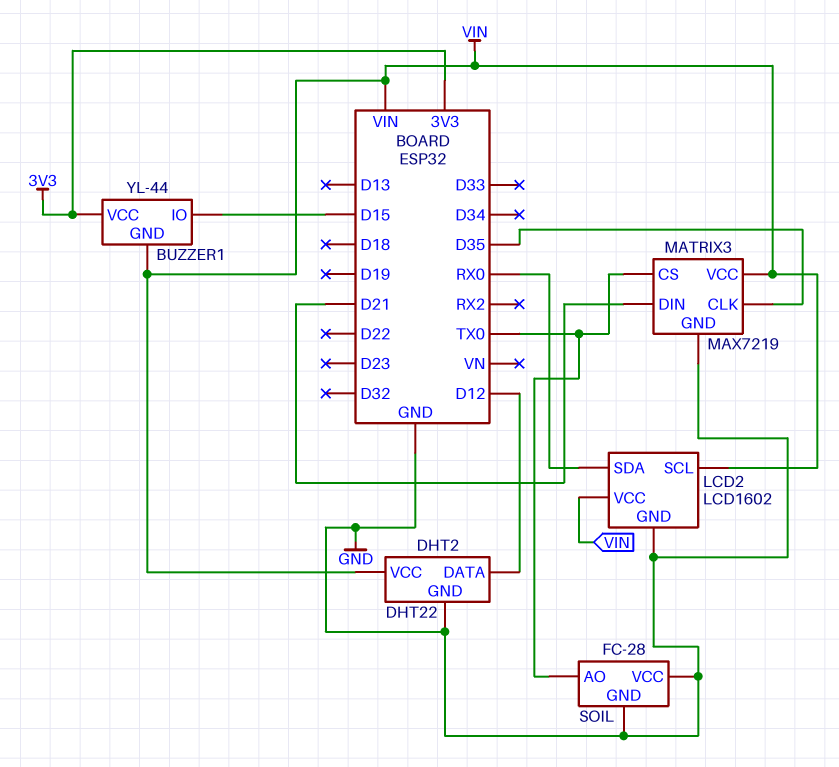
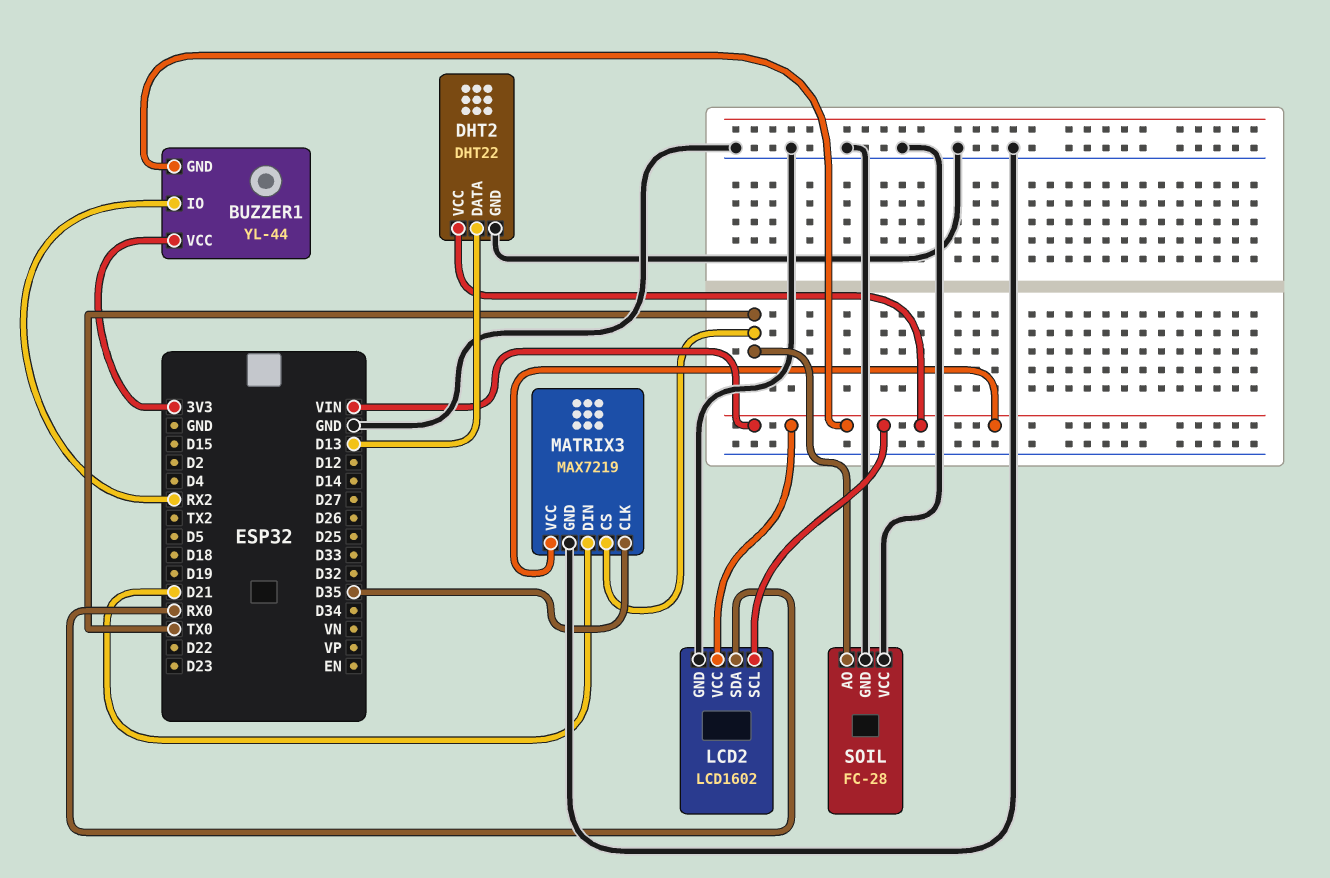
BUZZER1 pin IO: D15 -> RX2
DHT2 pin DATA: D12 -> D13

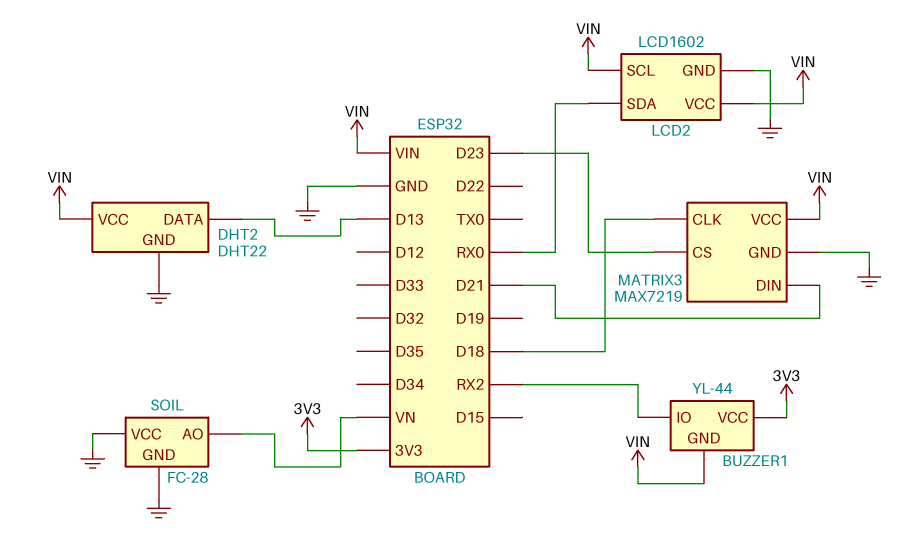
MATRIX3 pin CLK: D35 -> D18
MATRIX3 pin CS: TX0 -> D23
SOIL pin AO: TX0 -> VN

